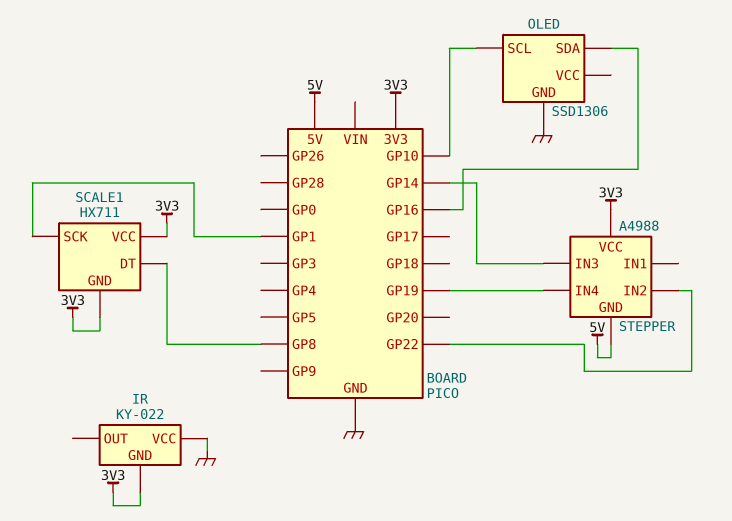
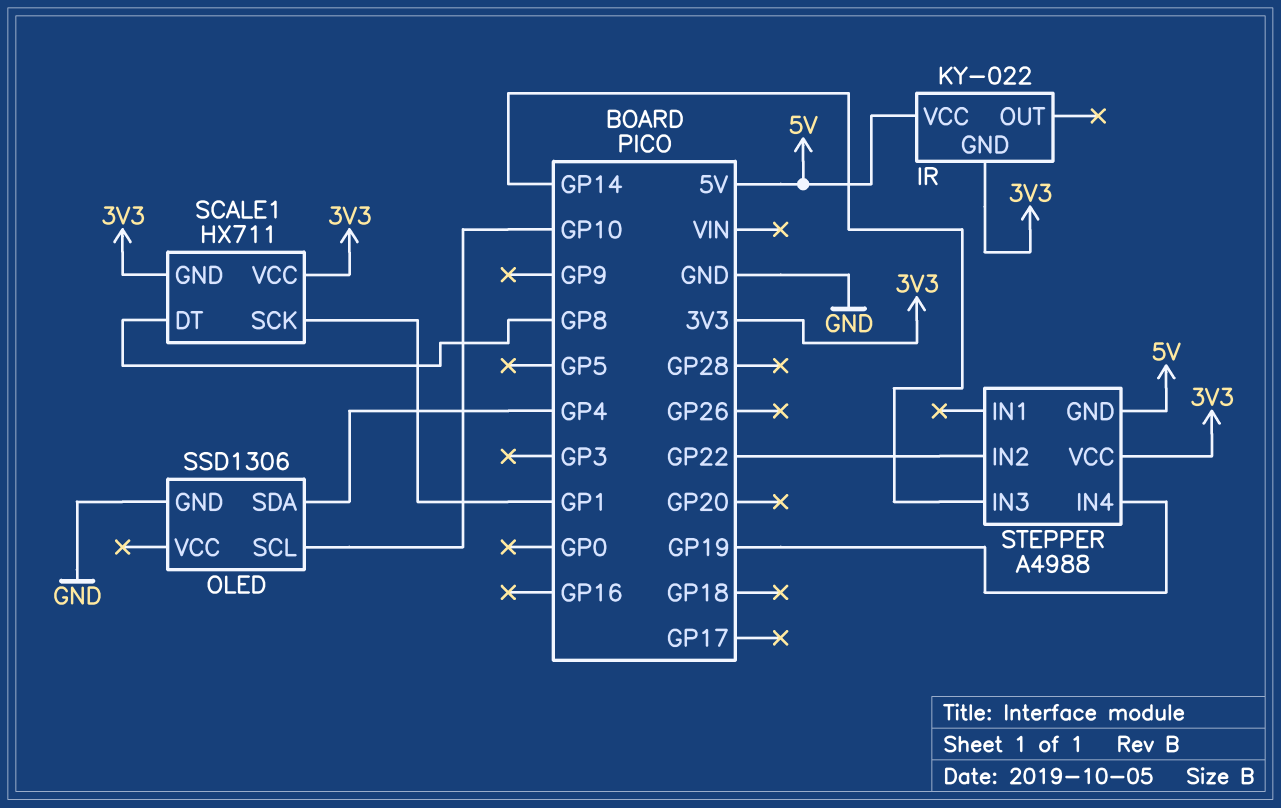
IR pin VCC: GND -> 5V
OLED pin SDA: GP16 -> GP4

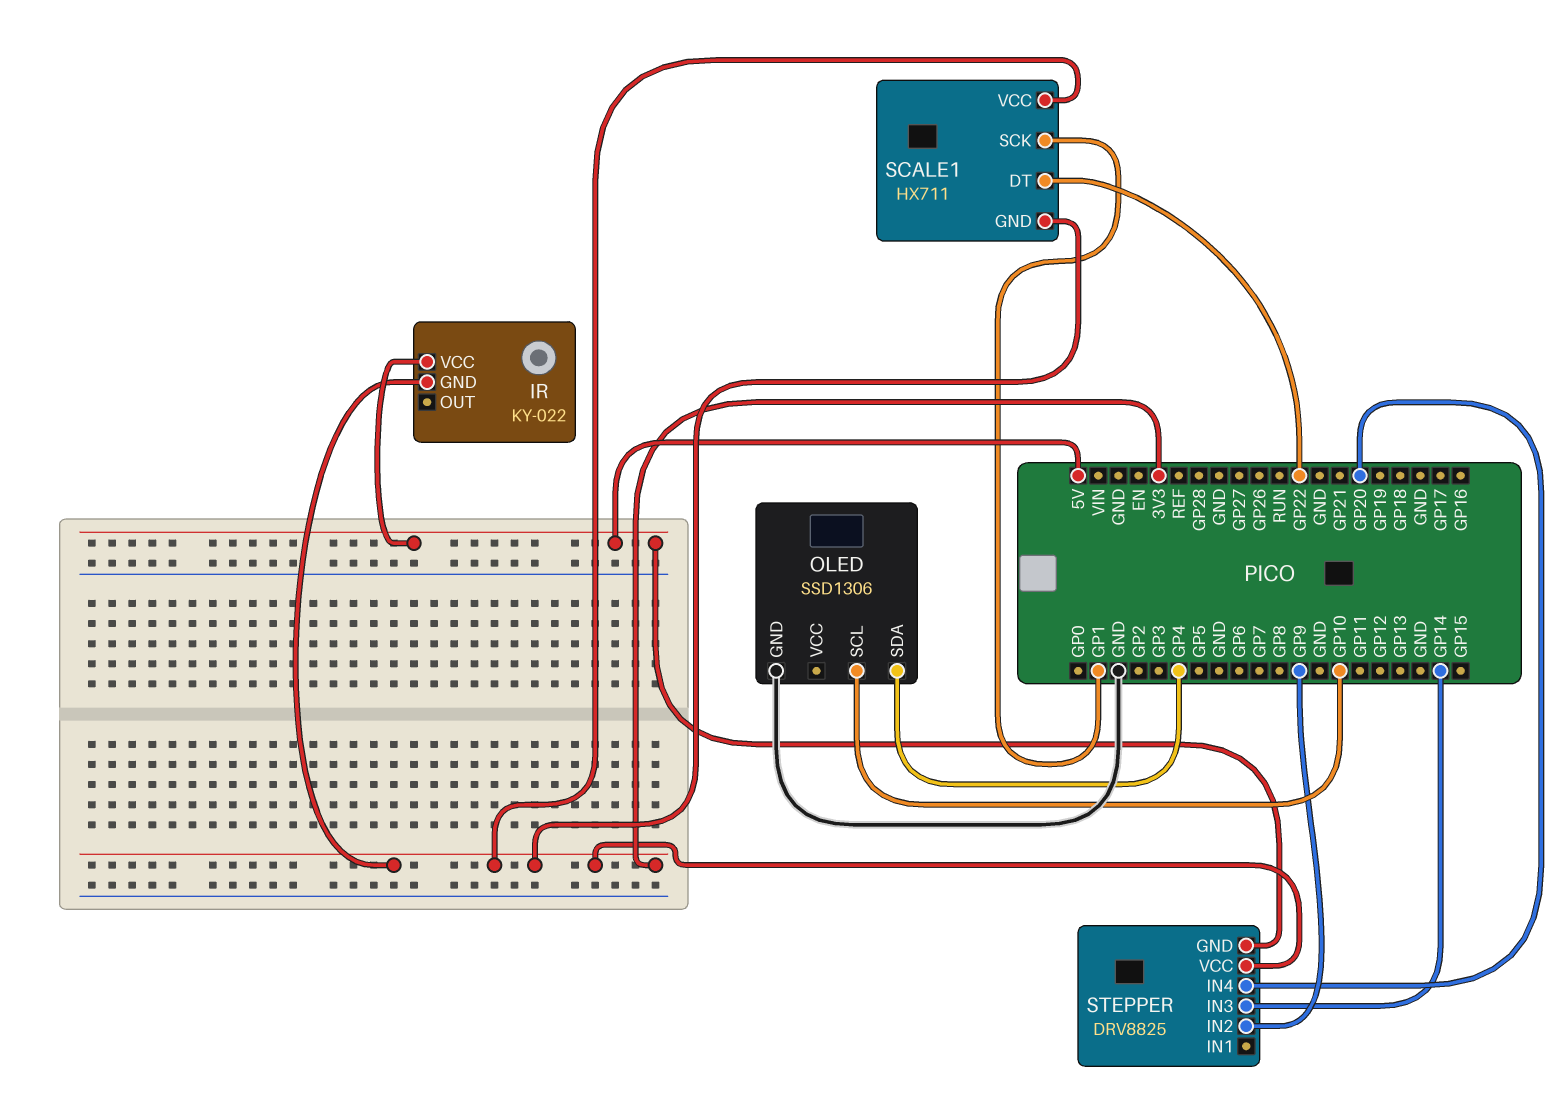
SCALE1 pin DT: GP8 -> GP22
STEPPER: A4988 -> DRV8825
STEPPER pin IN2: GP22 -> GP9
STEPPER pin IN4: GP19 -> GP20

